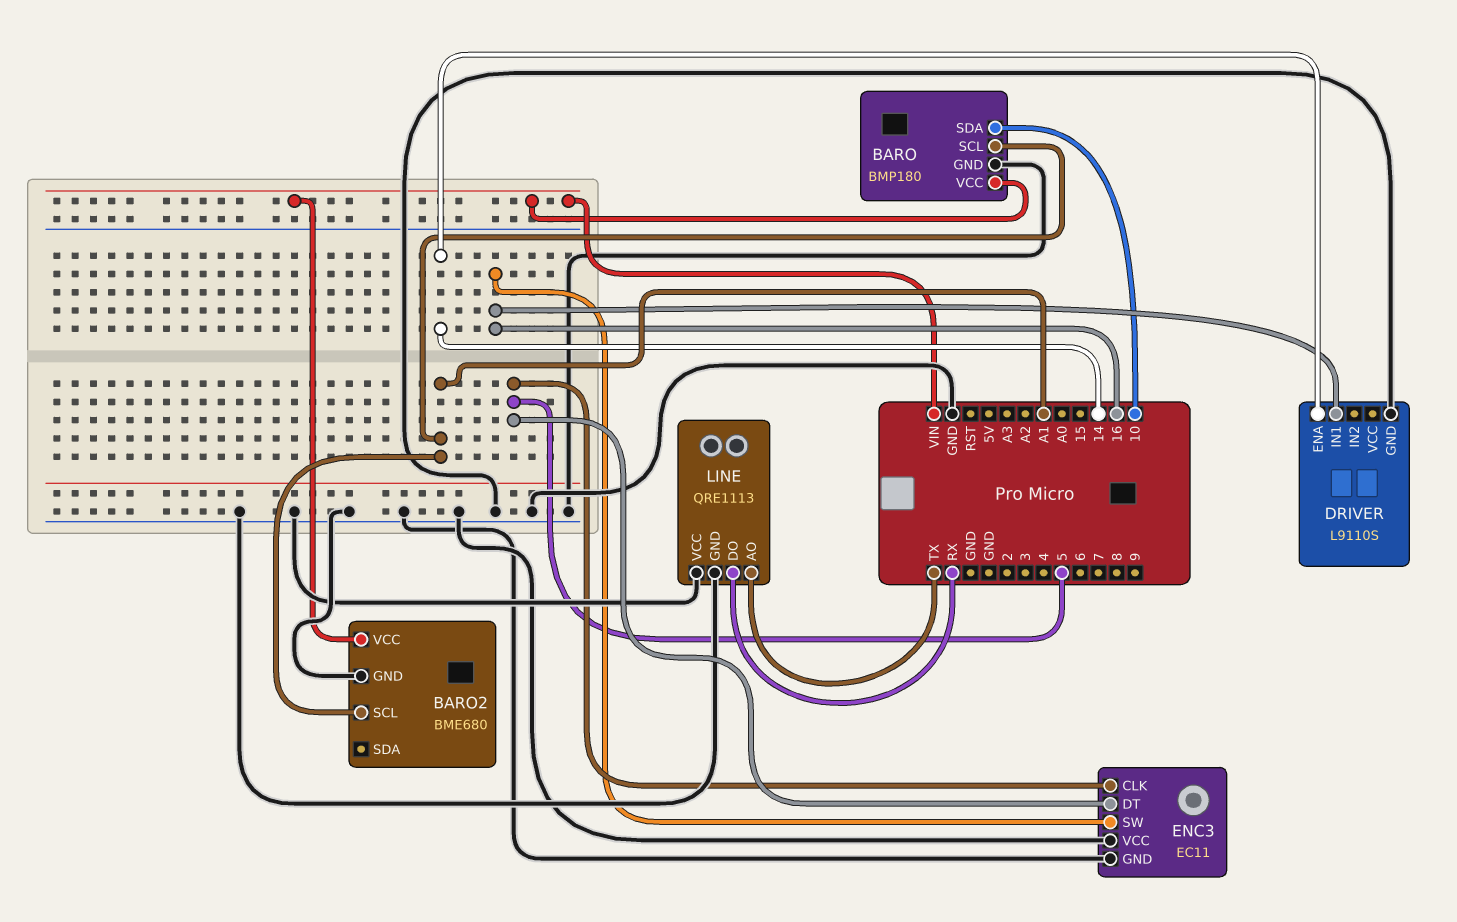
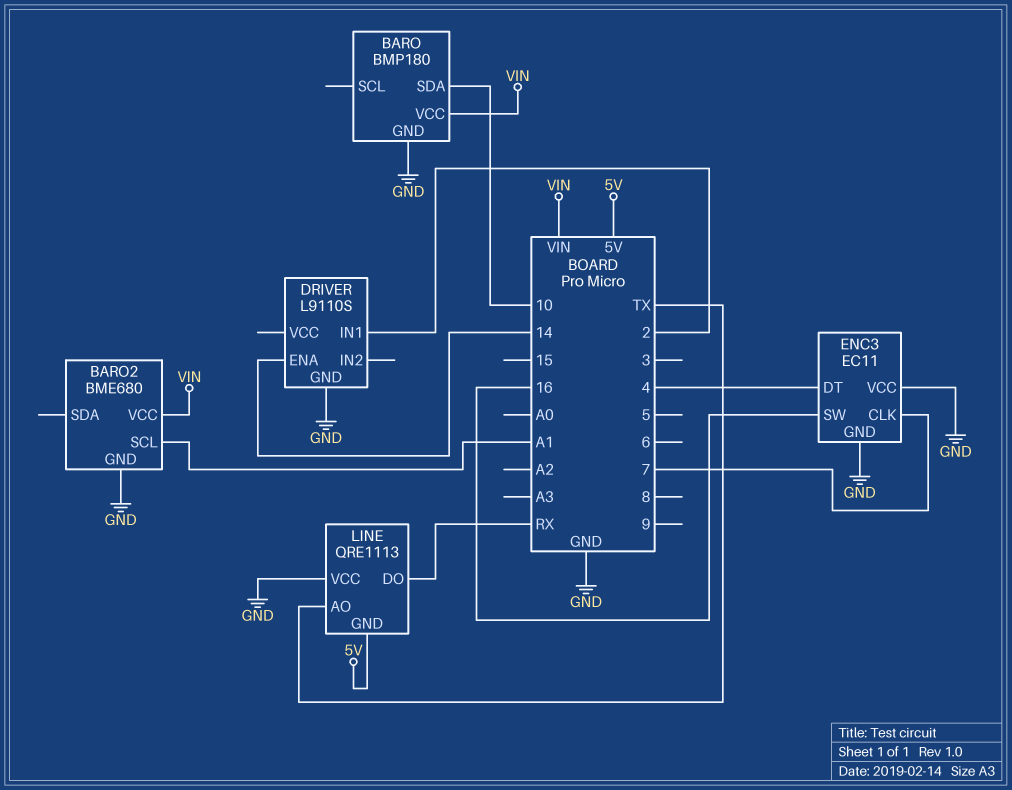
BARO pin SCL: A1 -> none
DRIVER pin IN1: 16 -> 2
ENC3 pin CLK: 5 -> 7
ENC3 pin DT: 5 -> 4
LINE pin GND: GND -> 5V

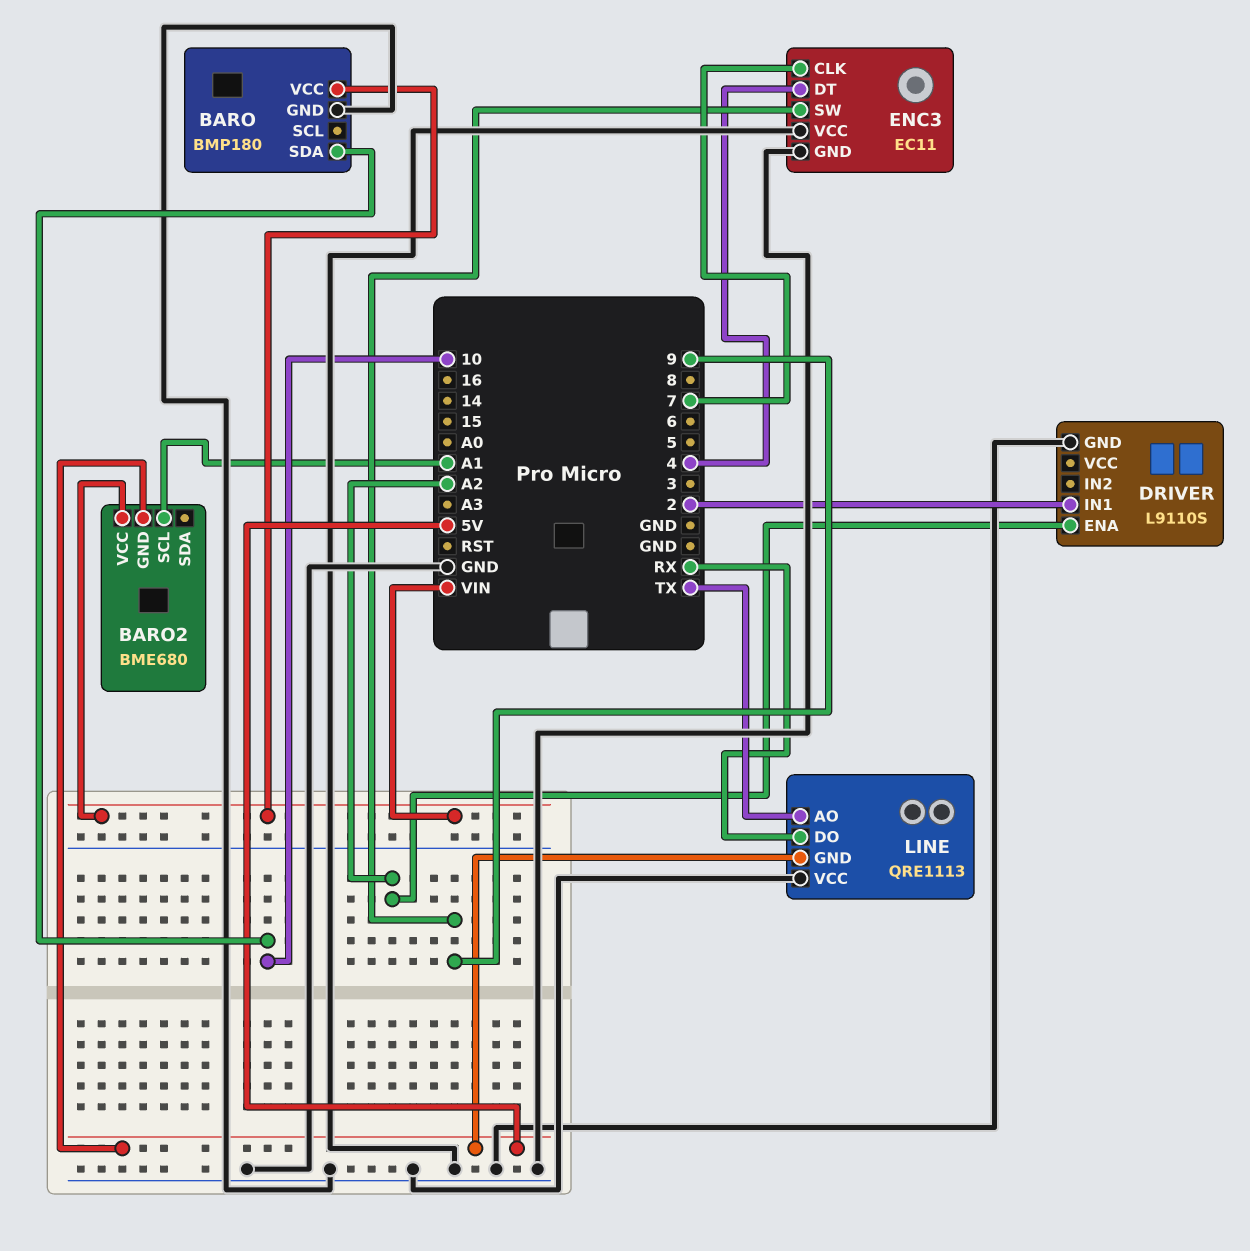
BARO2 pin GND: GND -> 5V
DRIVER pin ENA: 14 -> A2
ENC3 pin SW: 16 -> 9

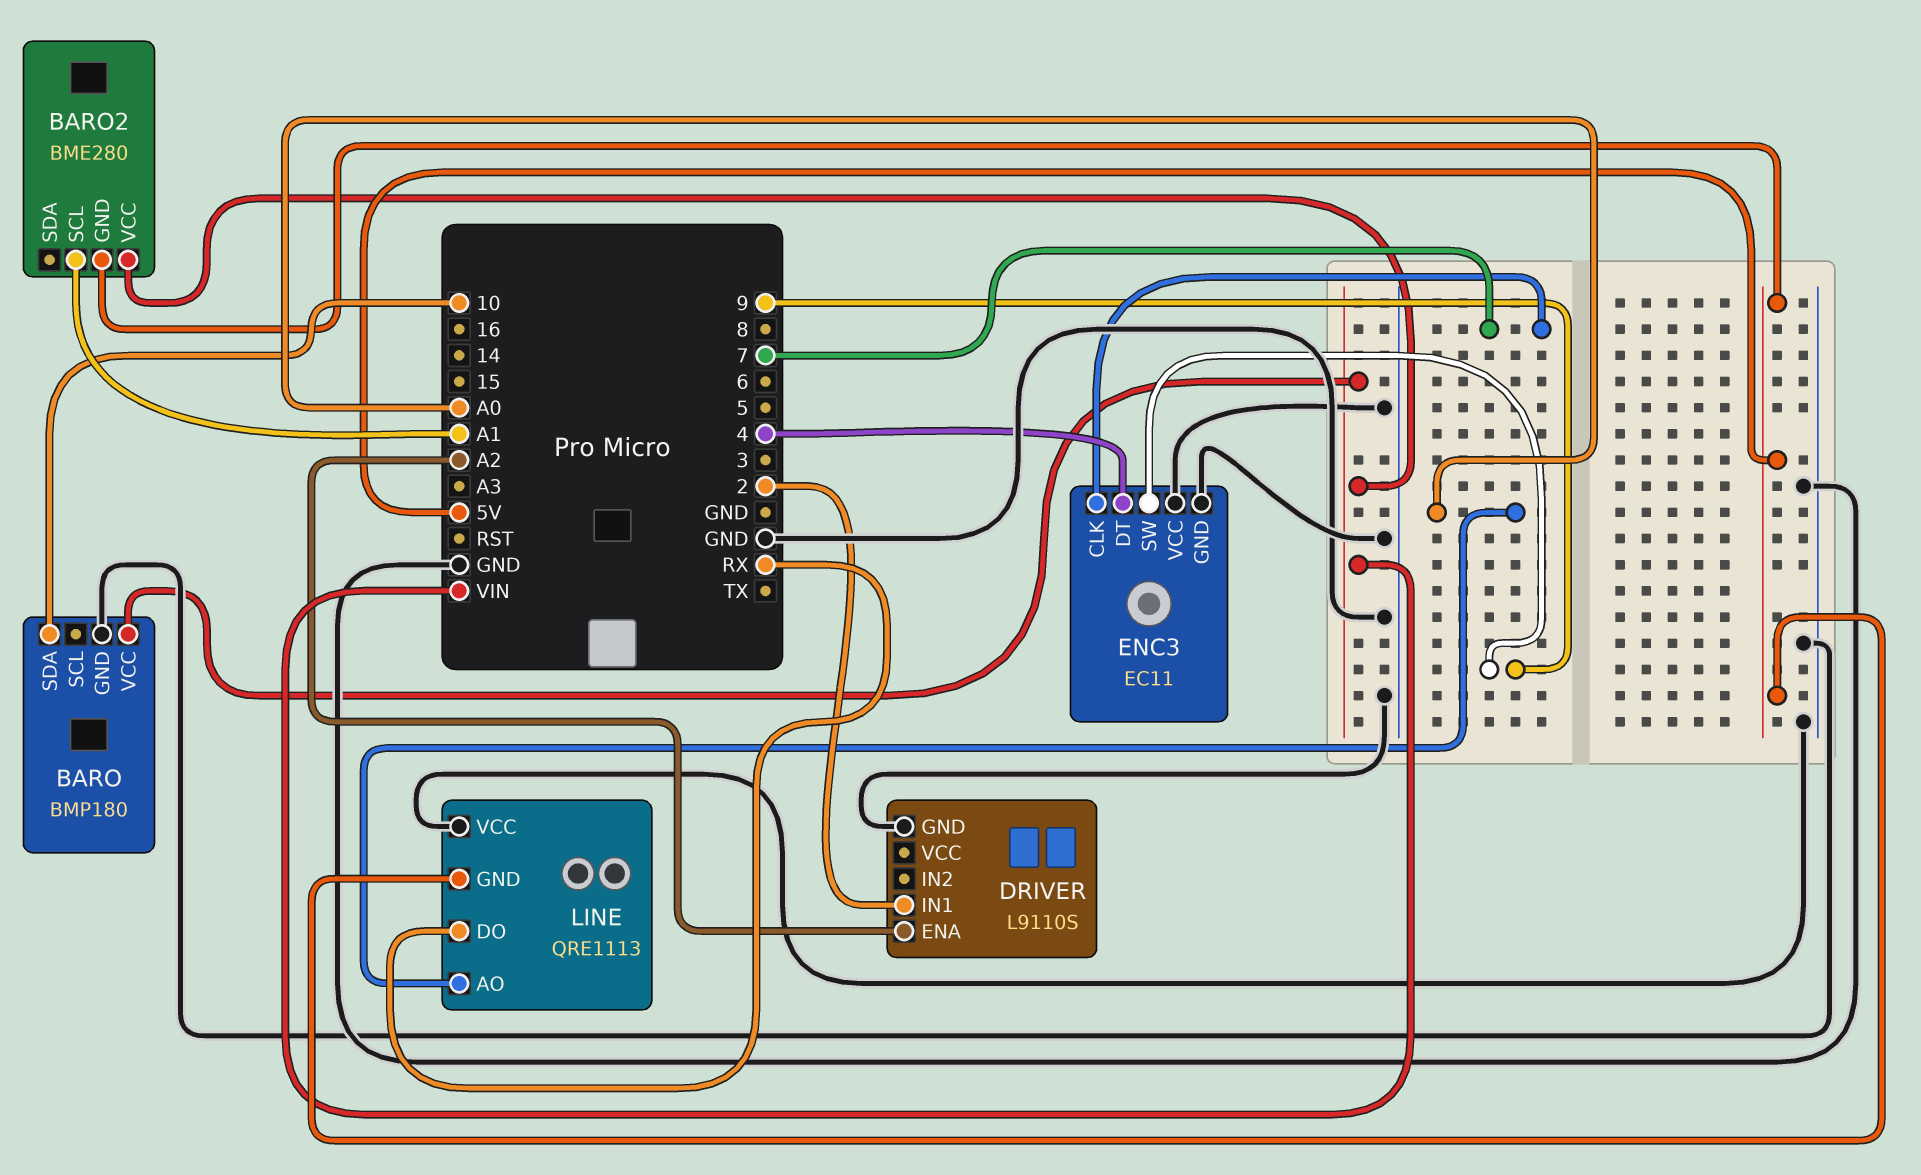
BARO2: BME680 -> BME280
LINE pin AO: TX -> A0

